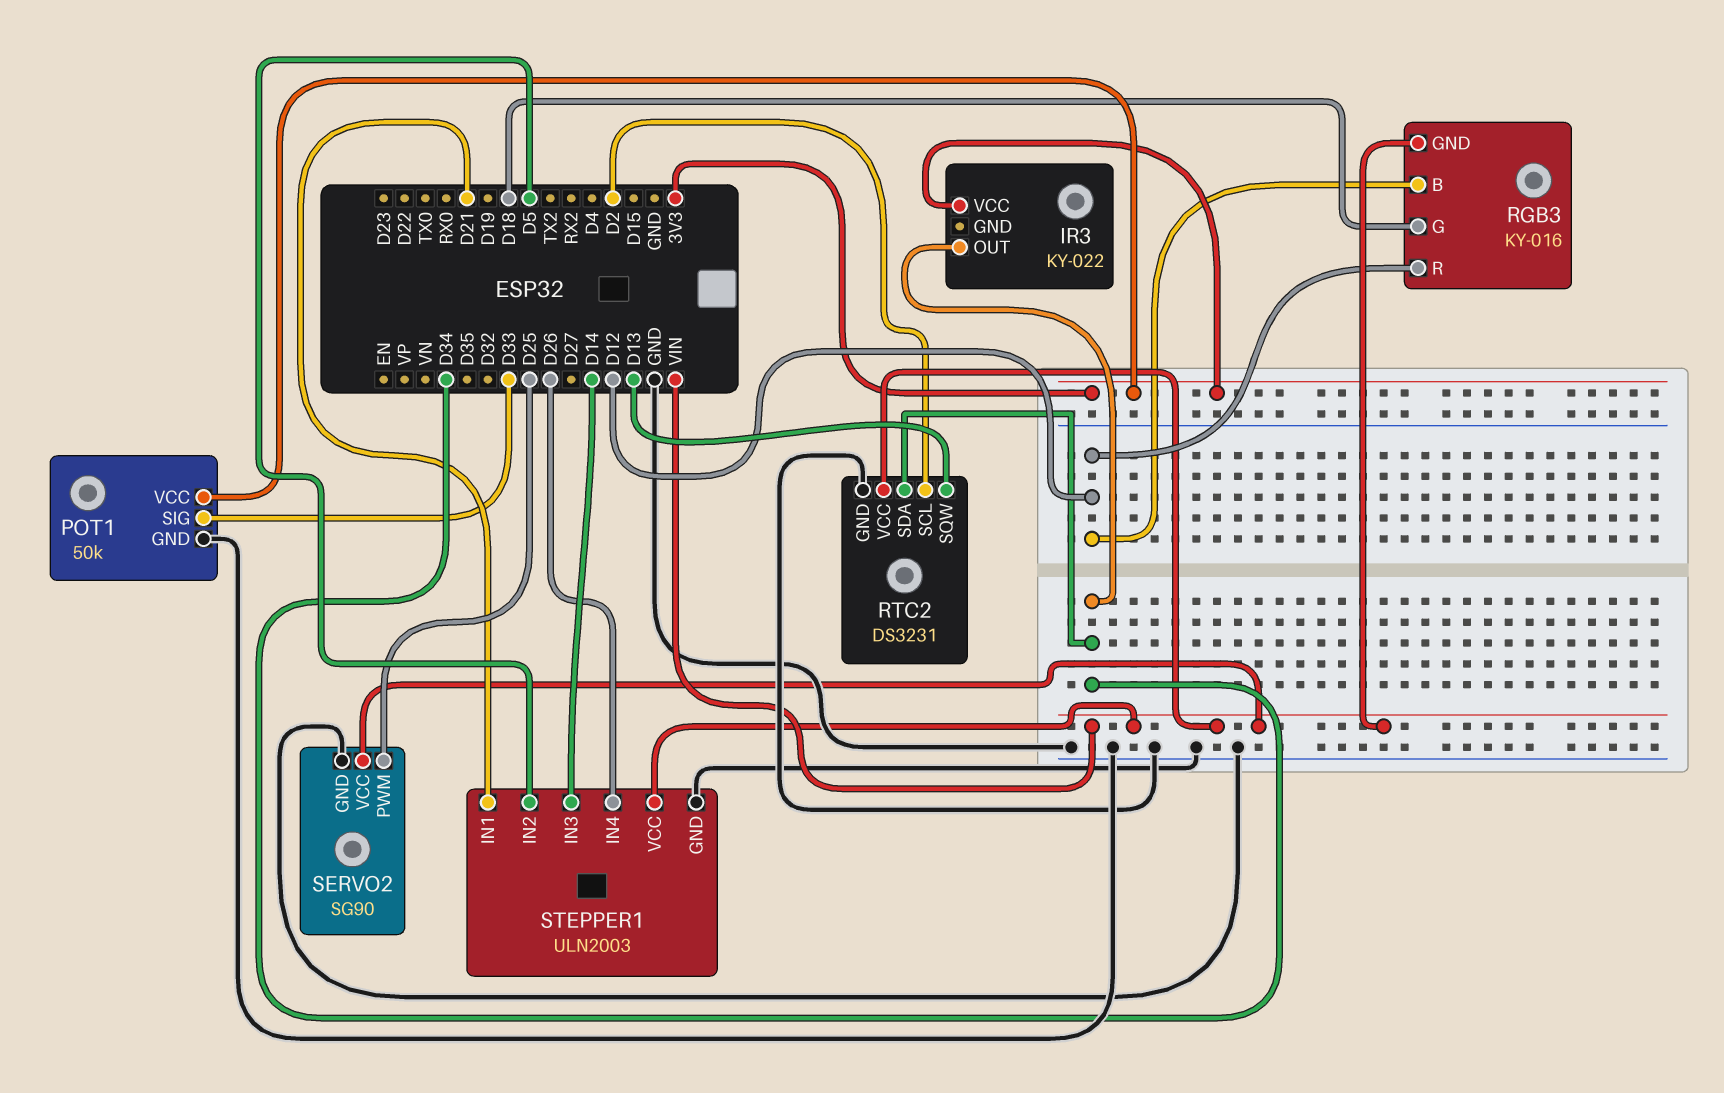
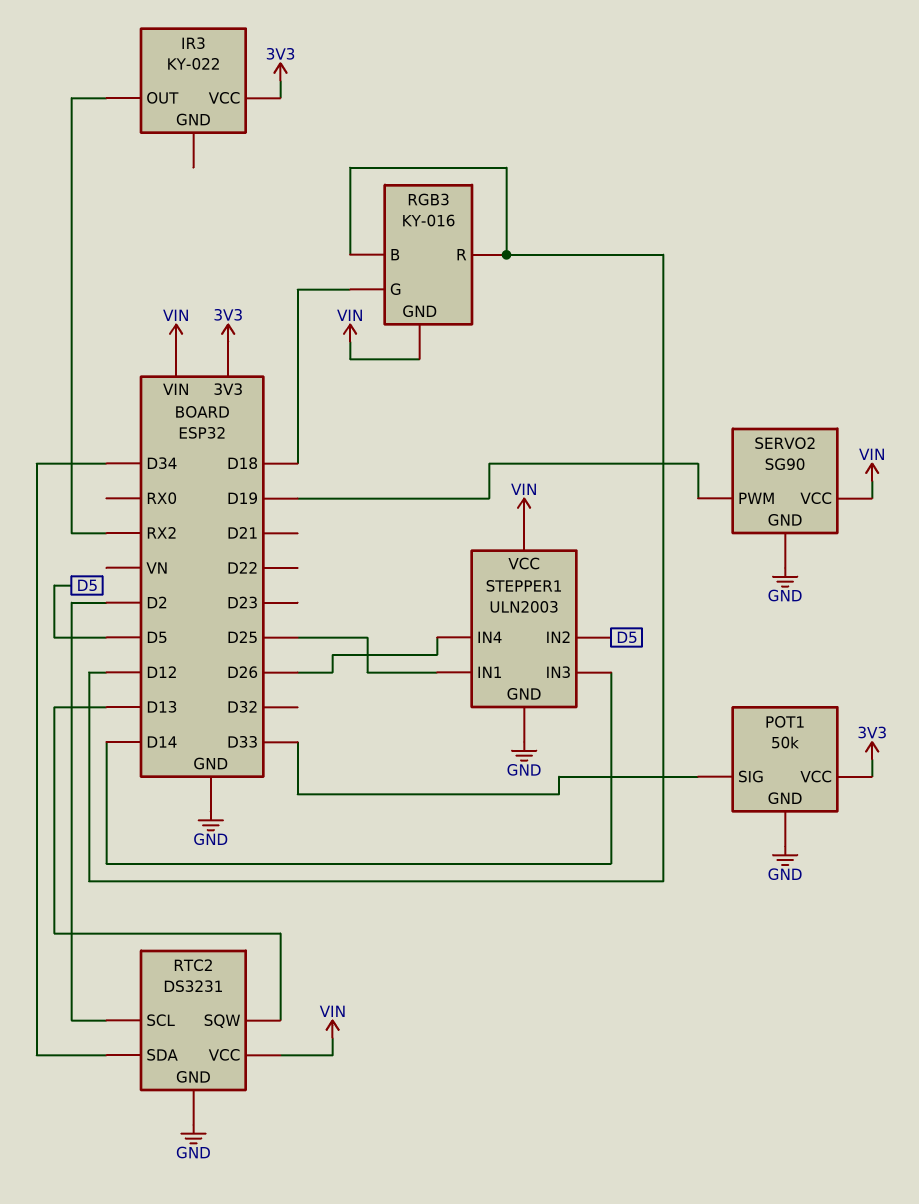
IR3 pin OUT: D34 -> RX2
SERVO2 pin PWM: D25 -> D19
STEPPER1 pin IN1: D21 -> D25

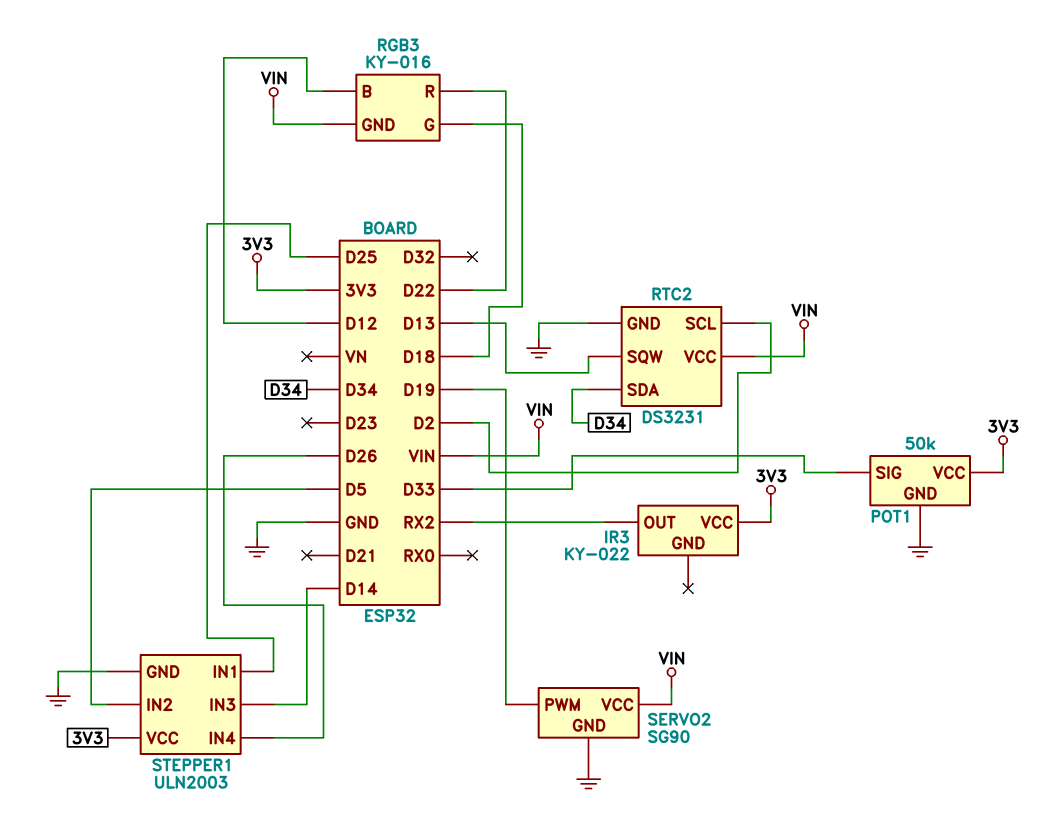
RGB3 pin R: D12 -> D22
STEPPER1 pin VCC: VIN -> 3V3

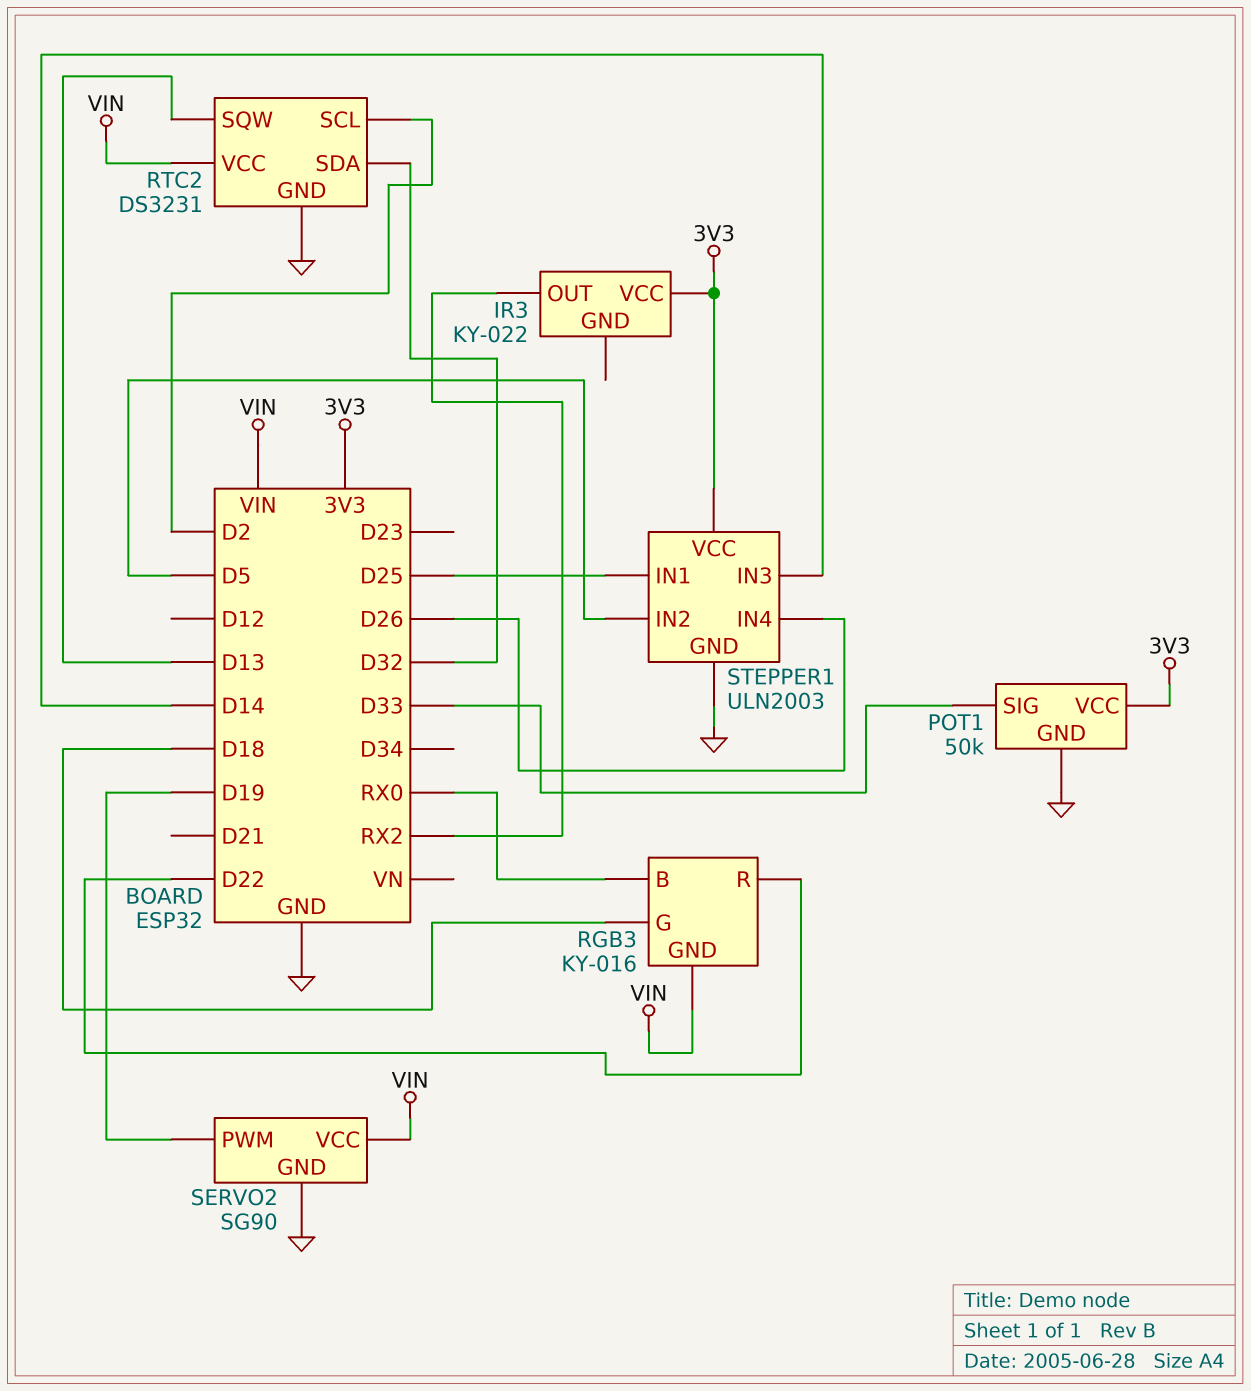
RGB3 pin B: D12 -> RX0
RTC2 pin SDA: D34 -> D32

